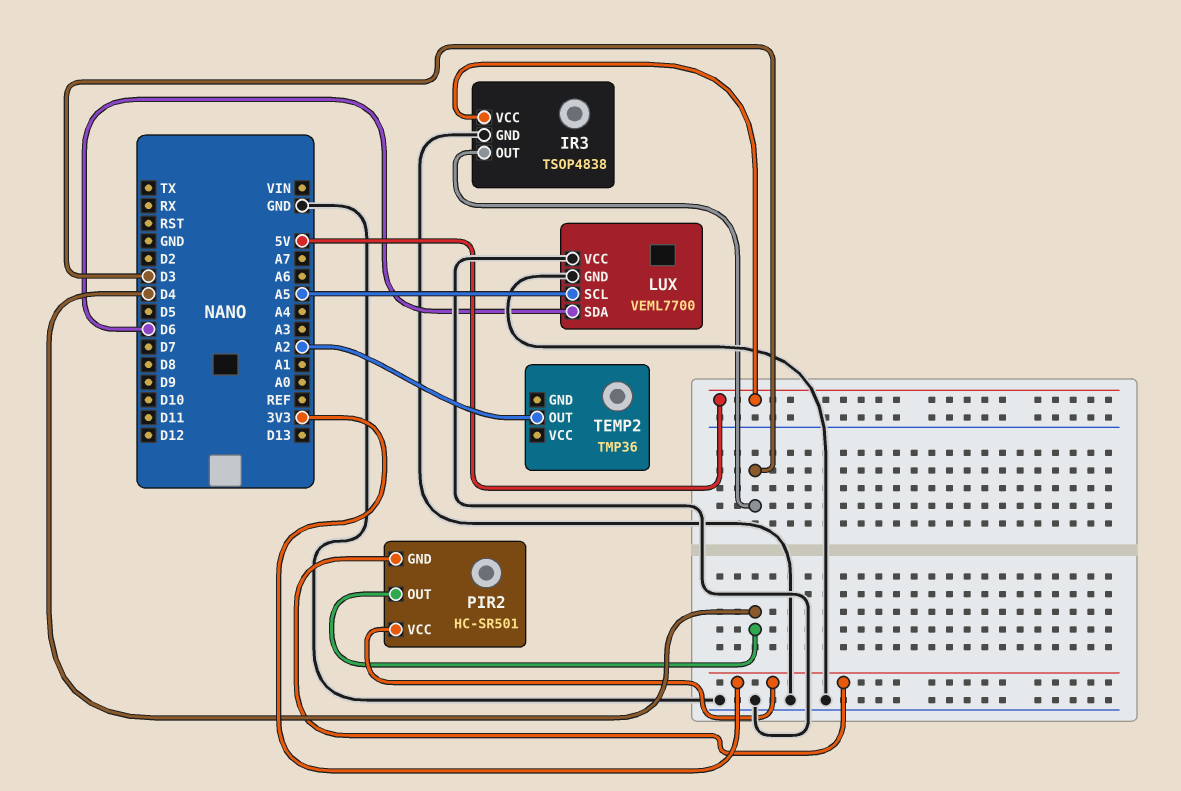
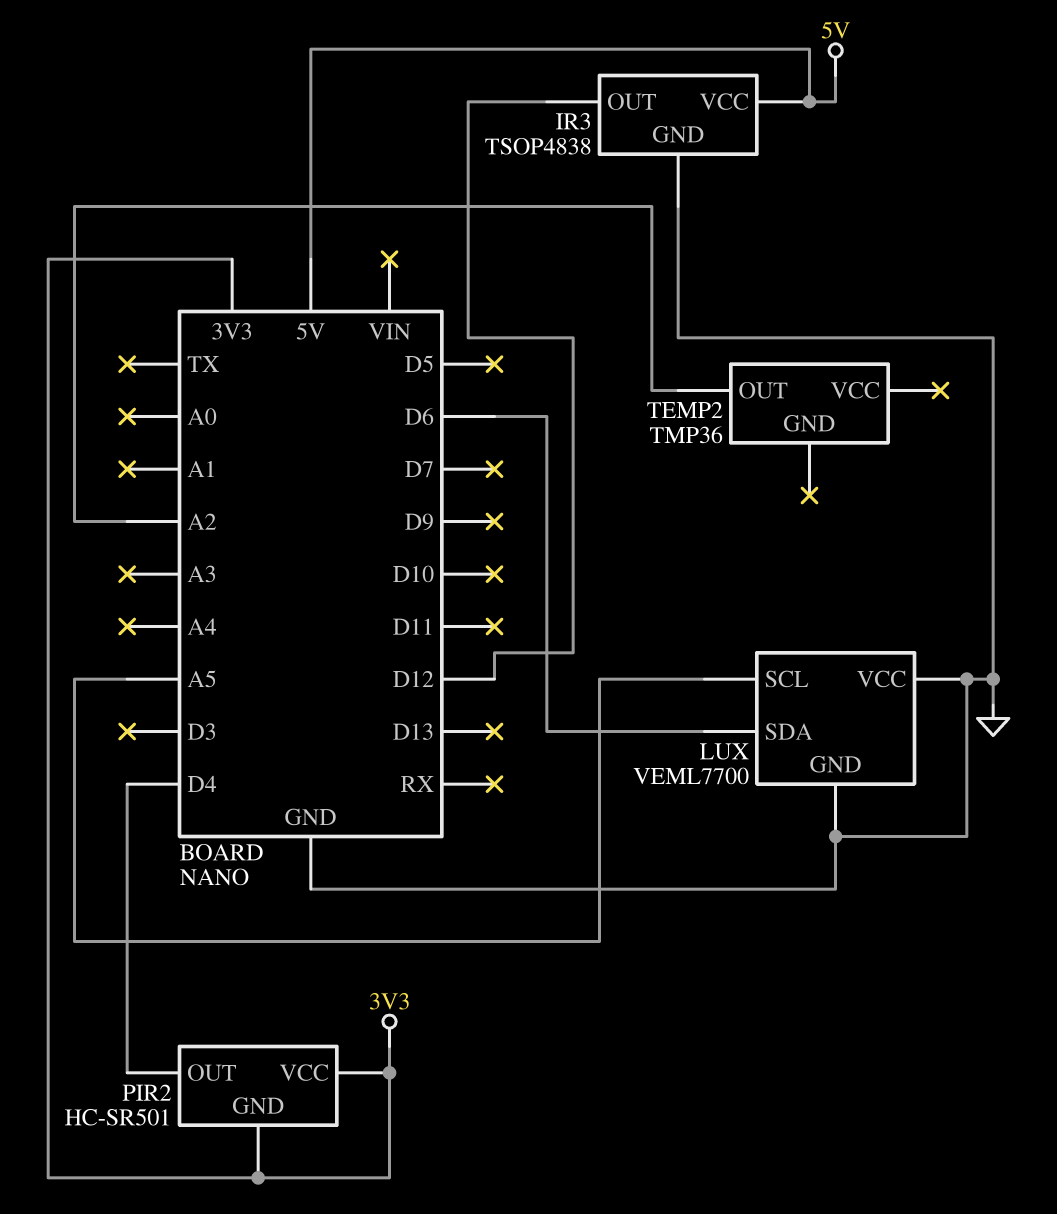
IR3 pin OUT: D3 -> D12

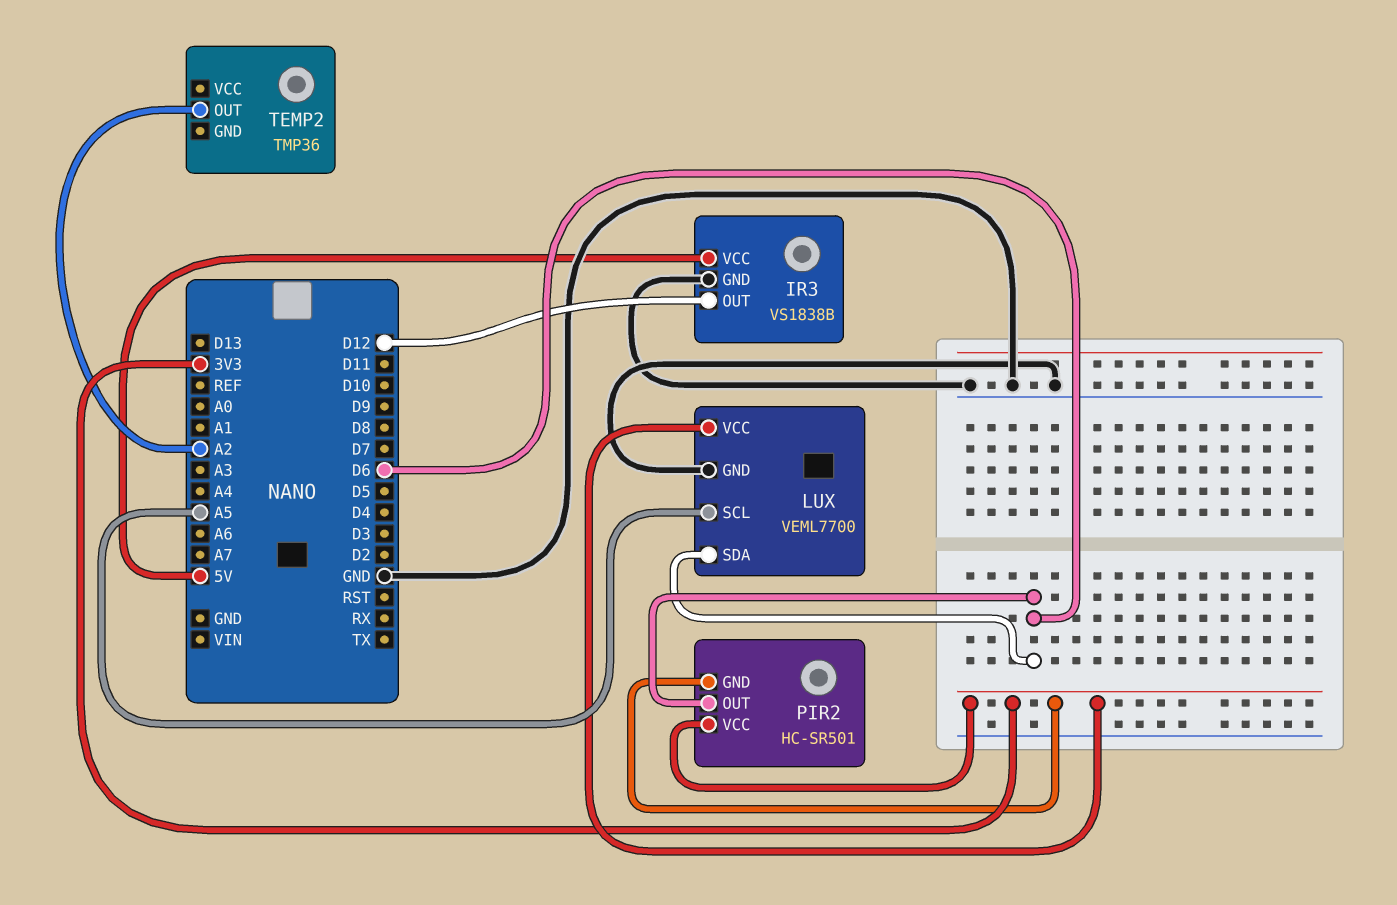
IR3: TSOP4838 -> VS1838B
LUX pin VCC: GND -> 3V3
PIR2 pin OUT: D4 -> D6

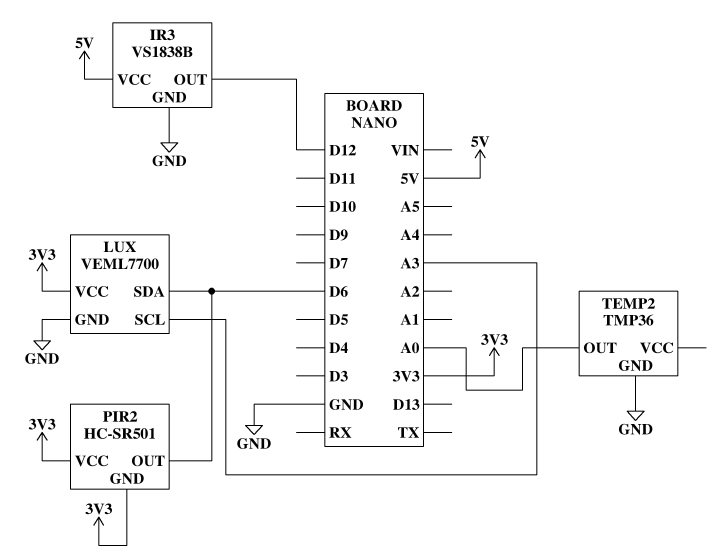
LUX pin SCL: A5 -> A3
TEMP2 pin GND: none -> GND
TEMP2 pin OUT: A2 -> A0

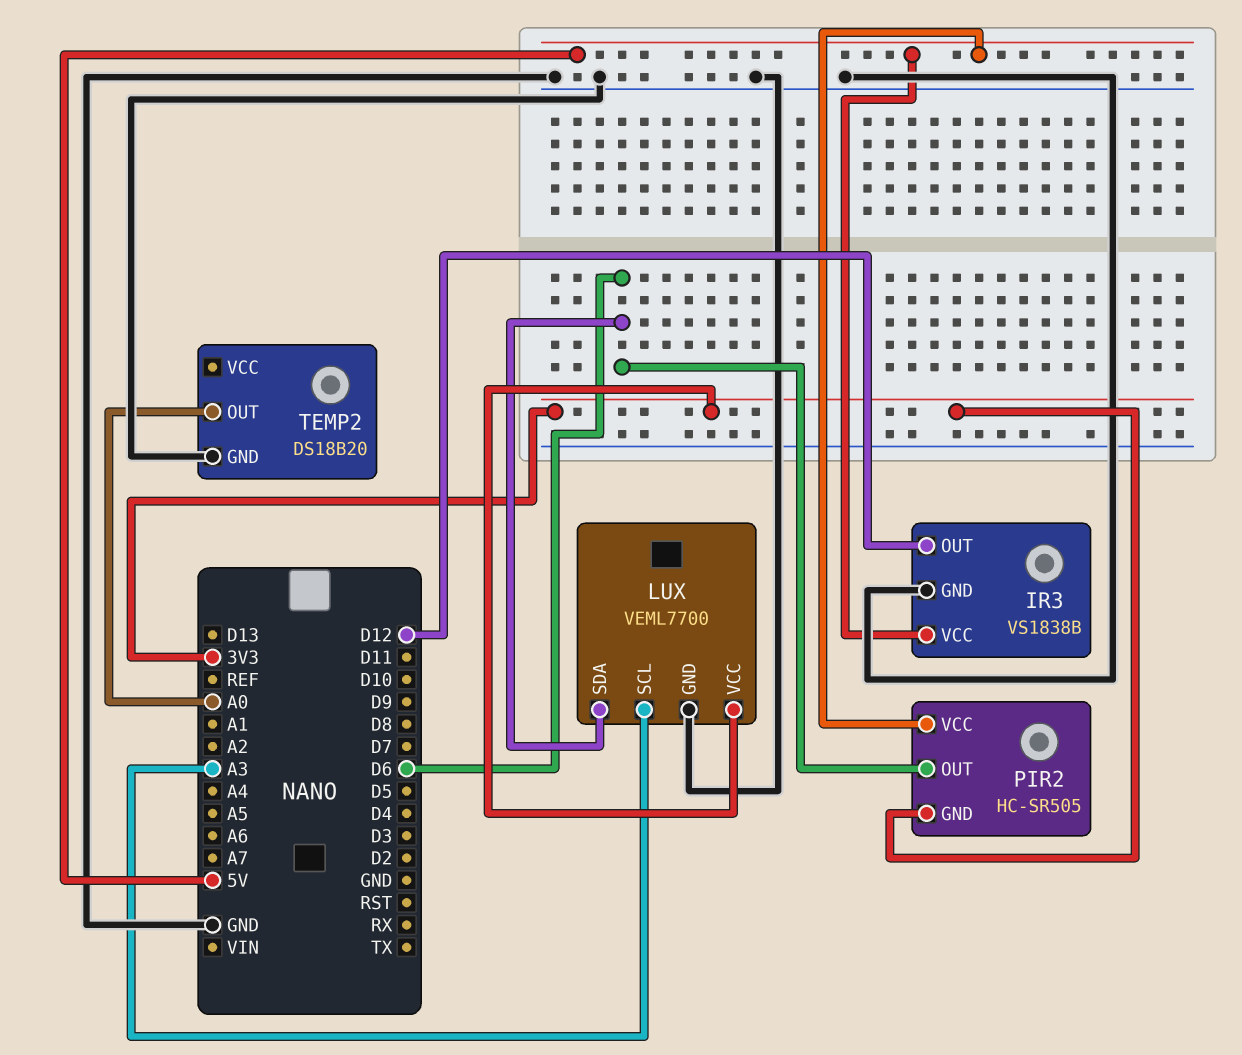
PIR2: HC-SR501 -> HC-SR505
PIR2 pin VCC: 3V3 -> 5V
TEMP2: TMP36 -> DS18B20

